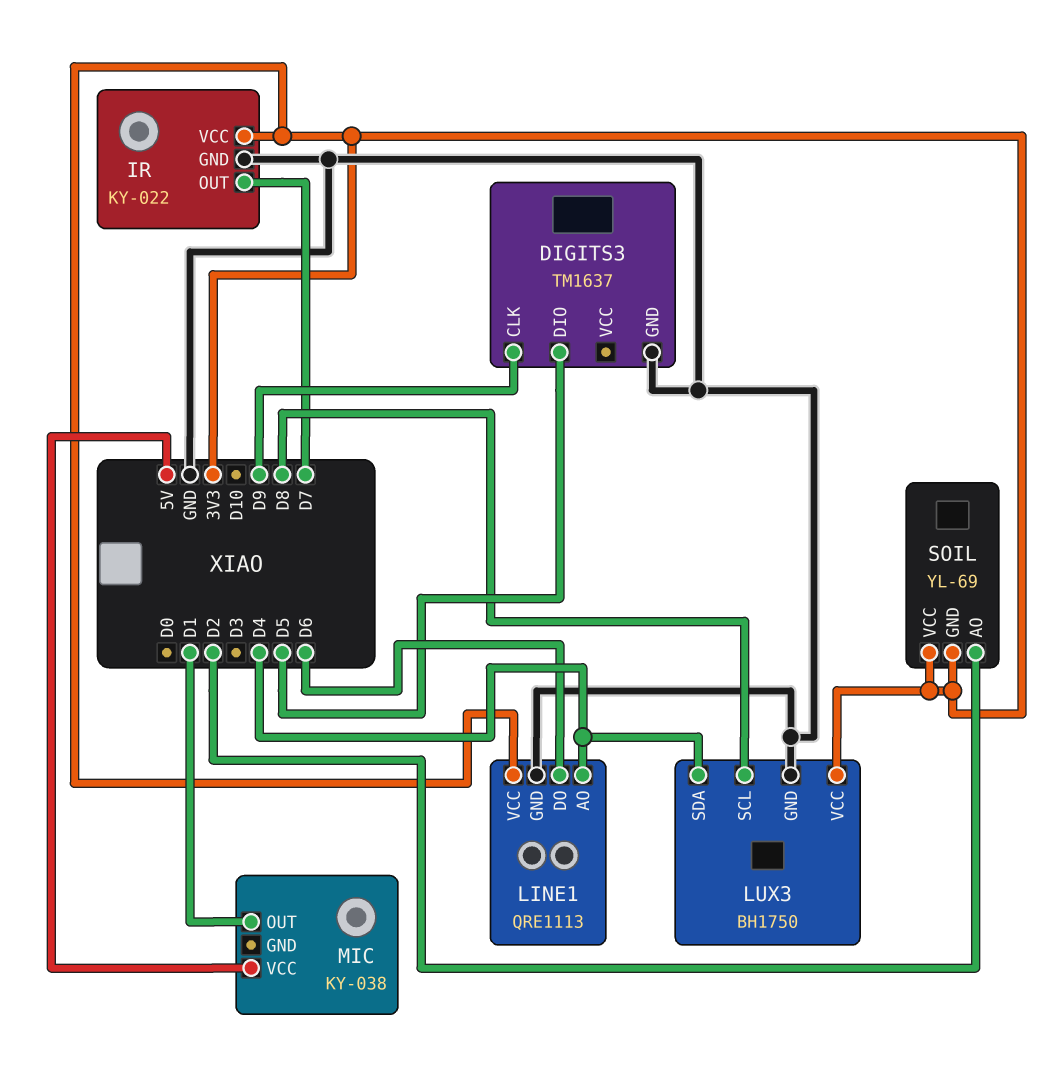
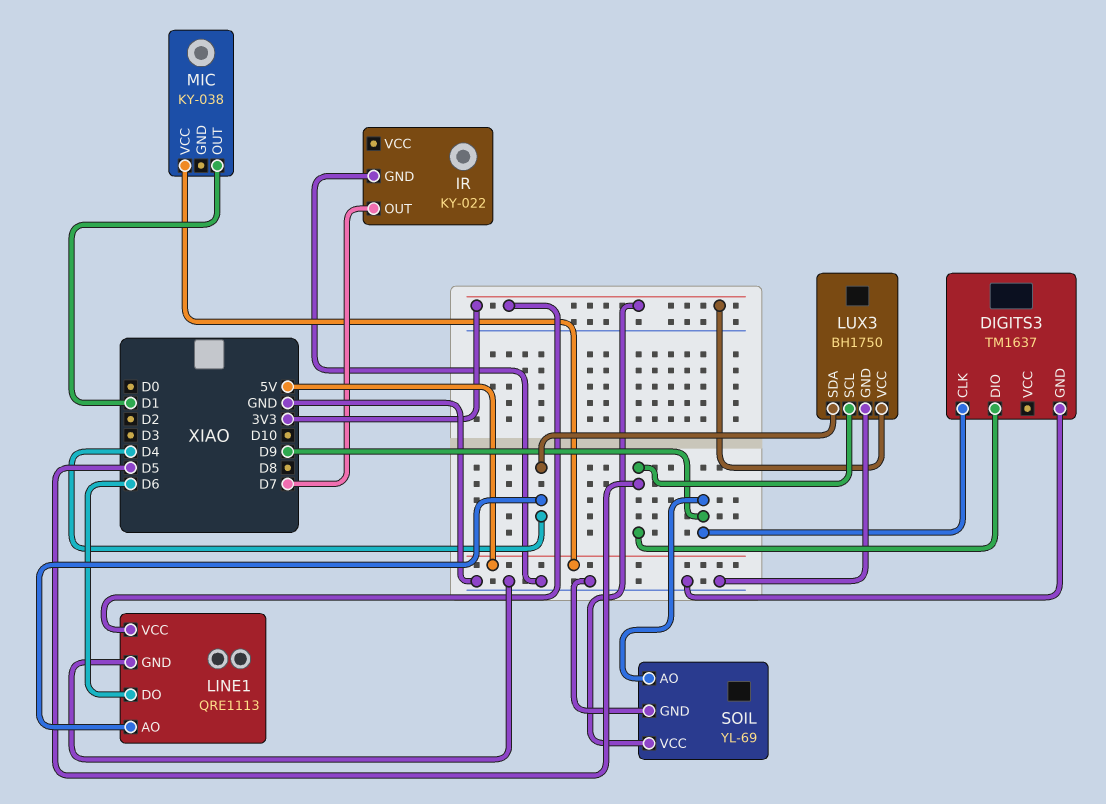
IR pin VCC: 3V3 -> none
LUX3 pin SCL: D8 -> D5
SOIL pin AO: D2 -> D9
SOIL pin GND: 3V3 -> GND

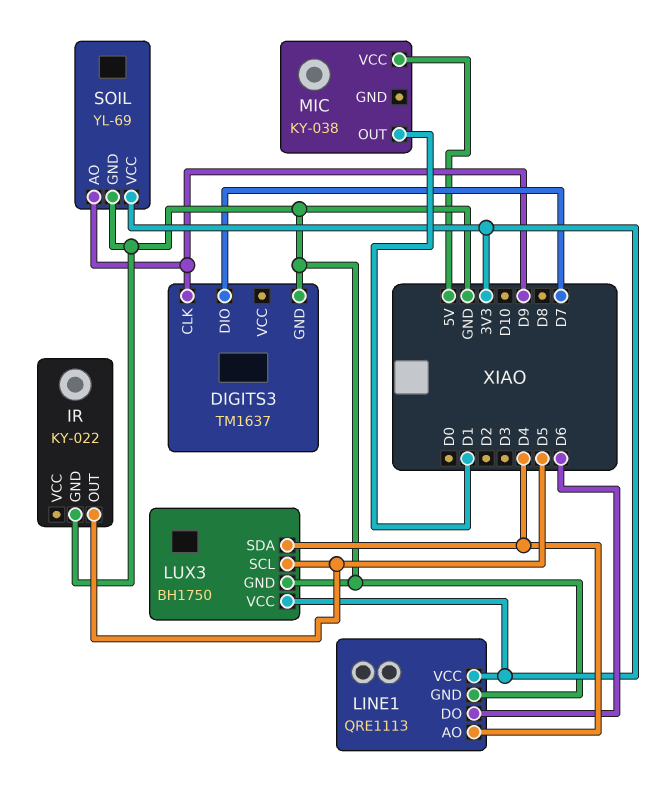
DIGITS3 pin DIO: D5 -> D7
IR pin OUT: D7 -> D5

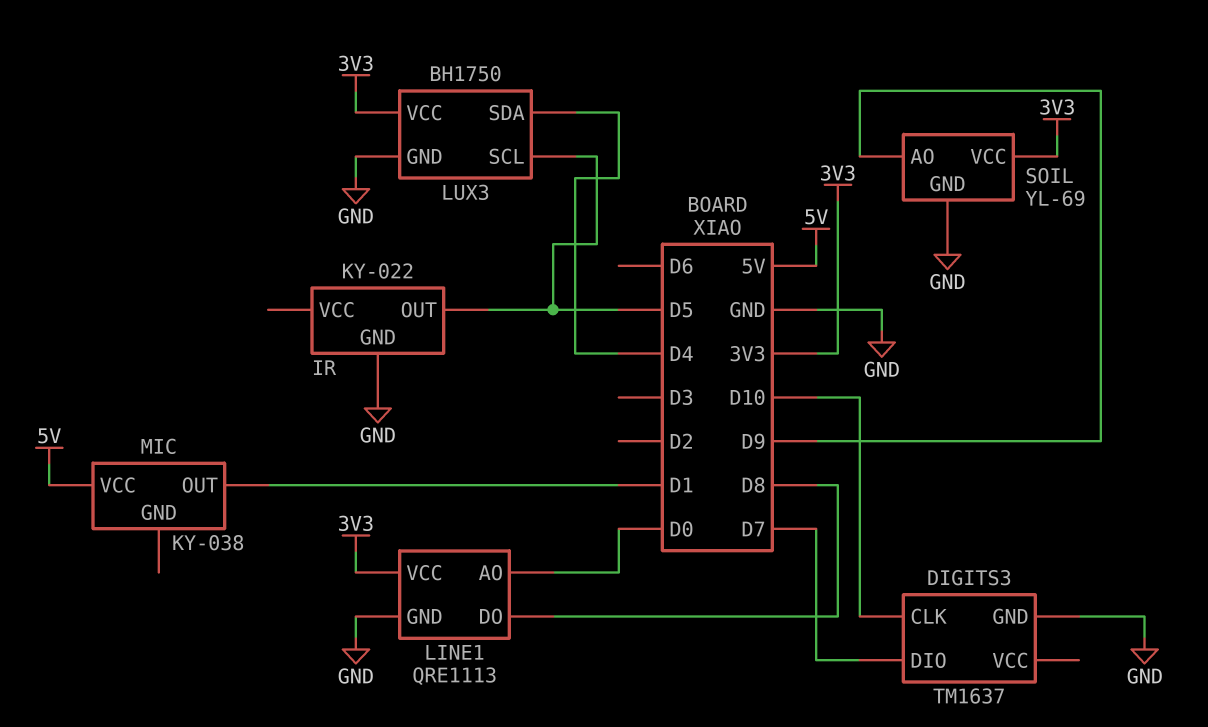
DIGITS3 pin CLK: D9 -> D10
LINE1 pin AO: D4 -> D0
LINE1 pin DO: D6 -> D8

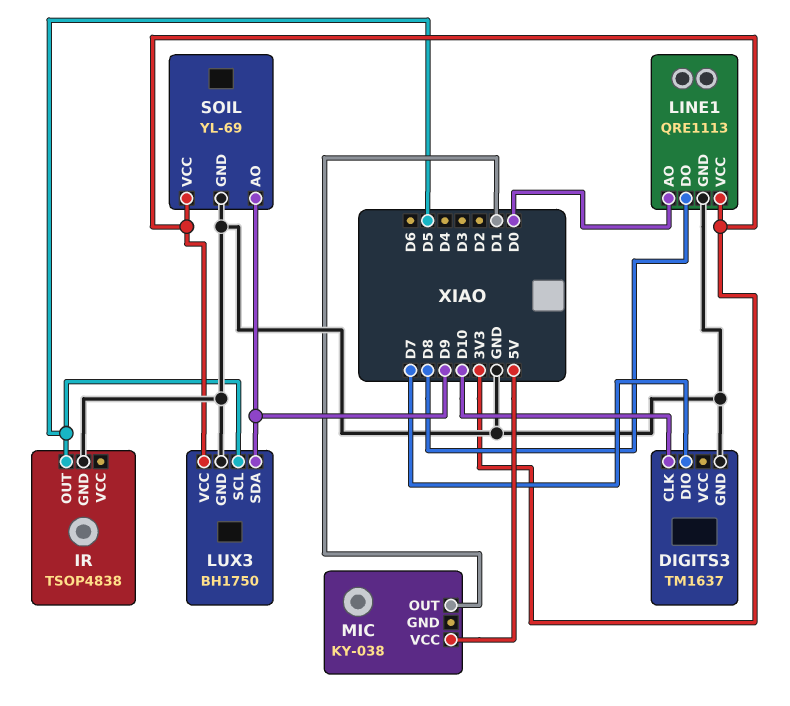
IR: KY-022 -> TSOP4838
LUX3 pin SDA: D4 -> D9

